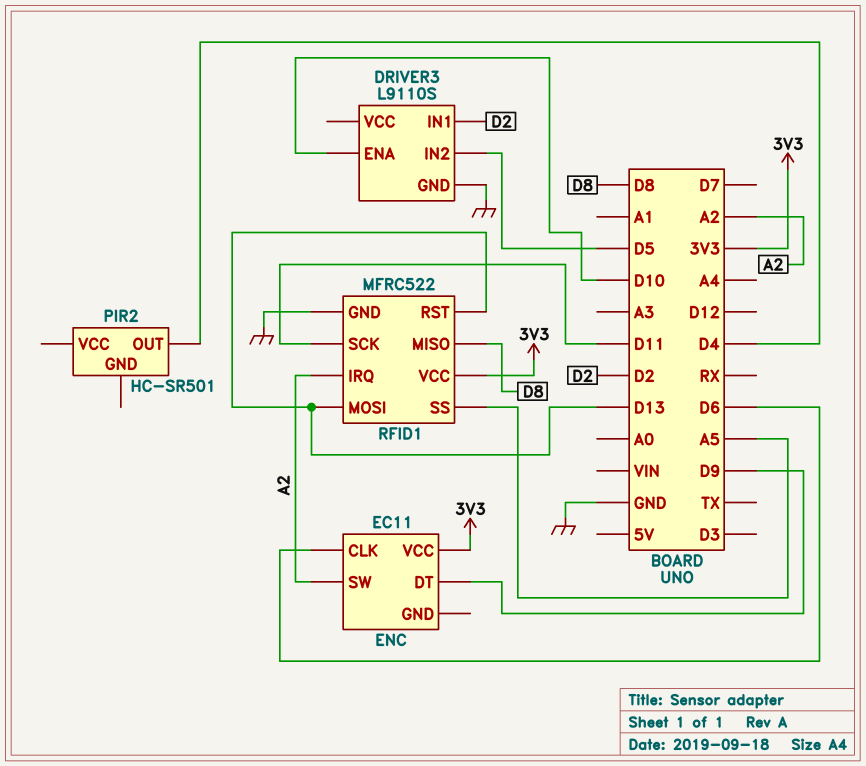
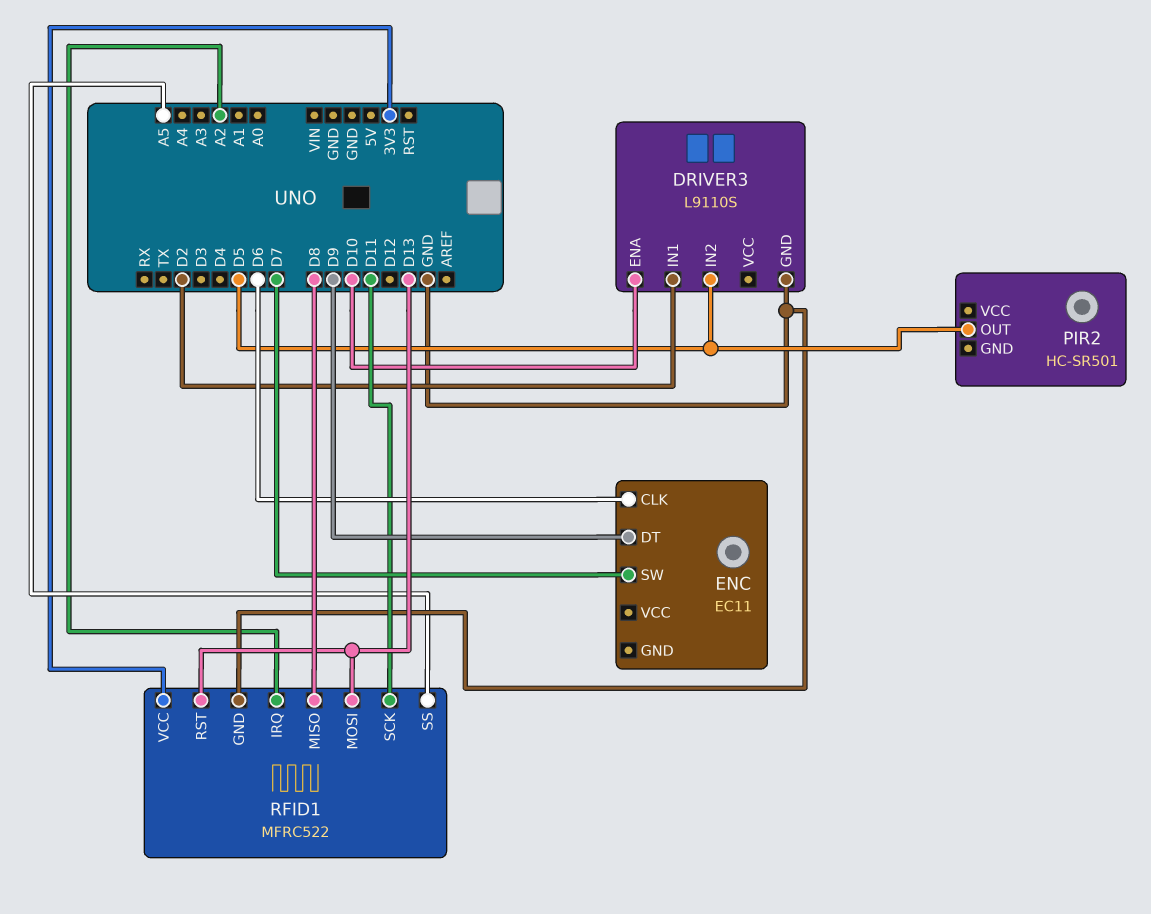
ENC pin SW: A2 -> D7
ENC pin VCC: 3V3 -> none
PIR2 pin OUT: D4 -> D5

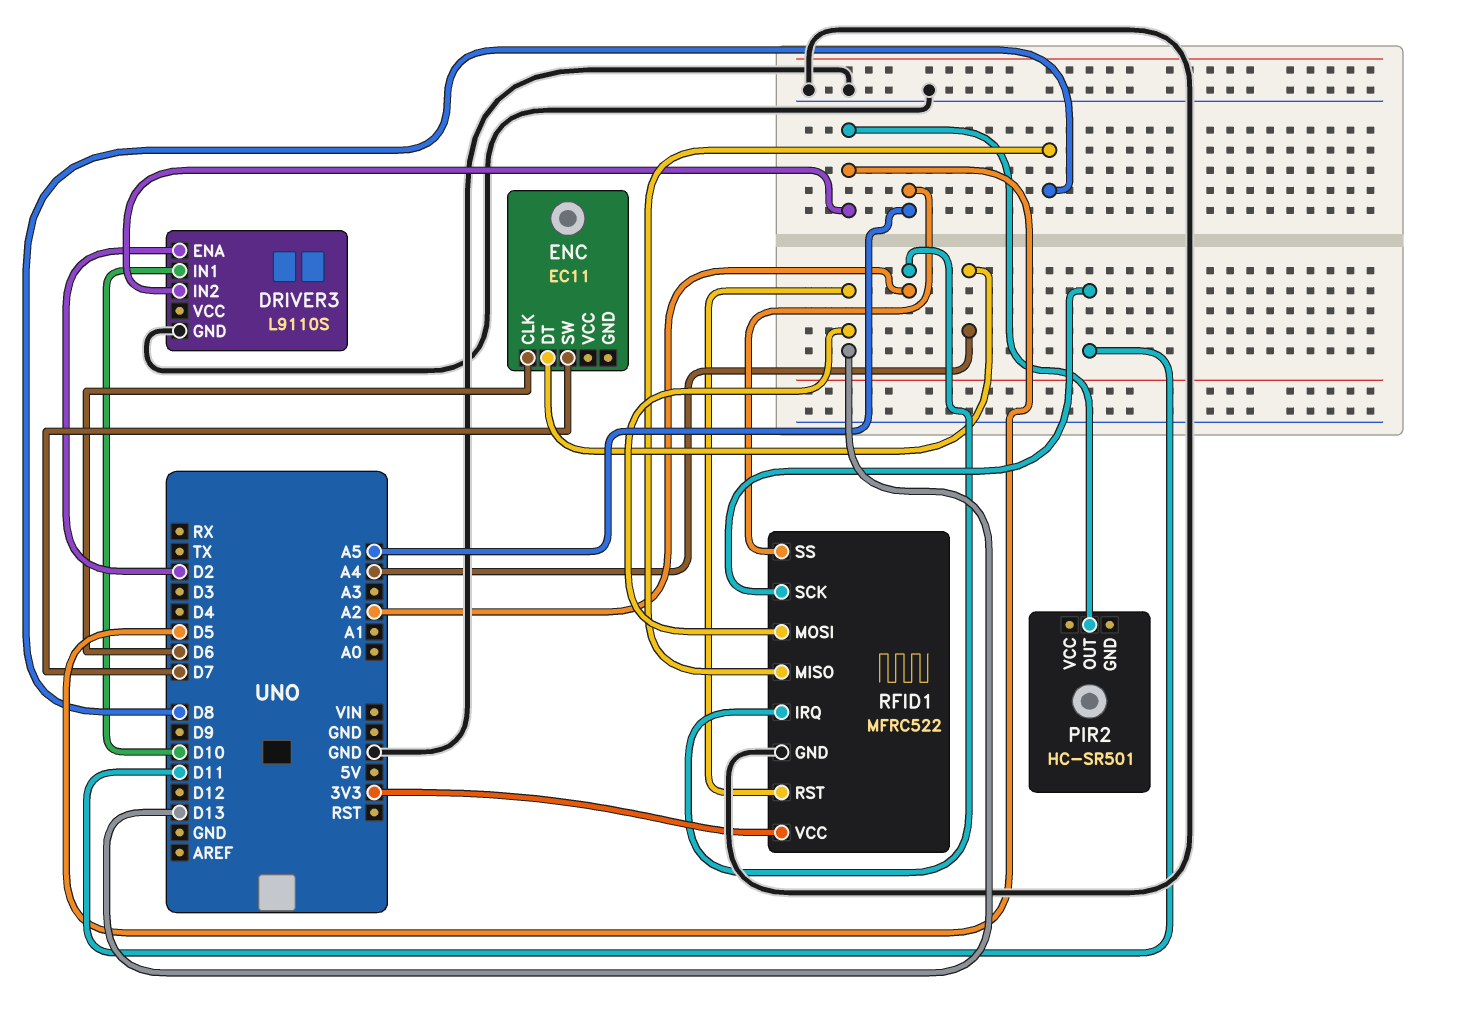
DRIVER3 pin ENA: D10 -> D2
DRIVER3 pin IN1: D2 -> D10
ENC pin DT: D9 -> A4

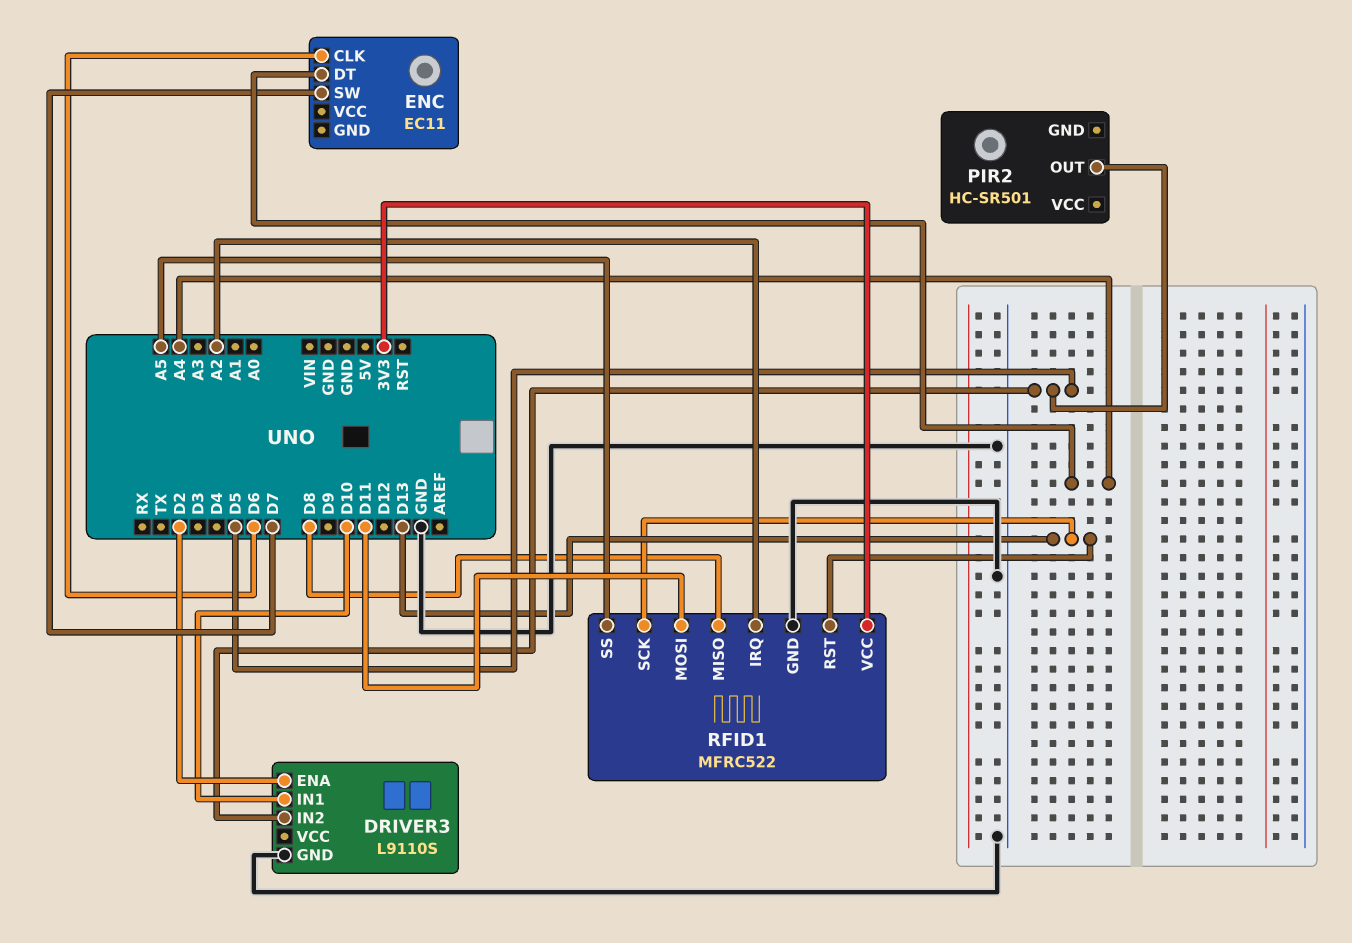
RFID1 pin MOSI: D13 -> D11
RFID1 pin SCK: D11 -> D13

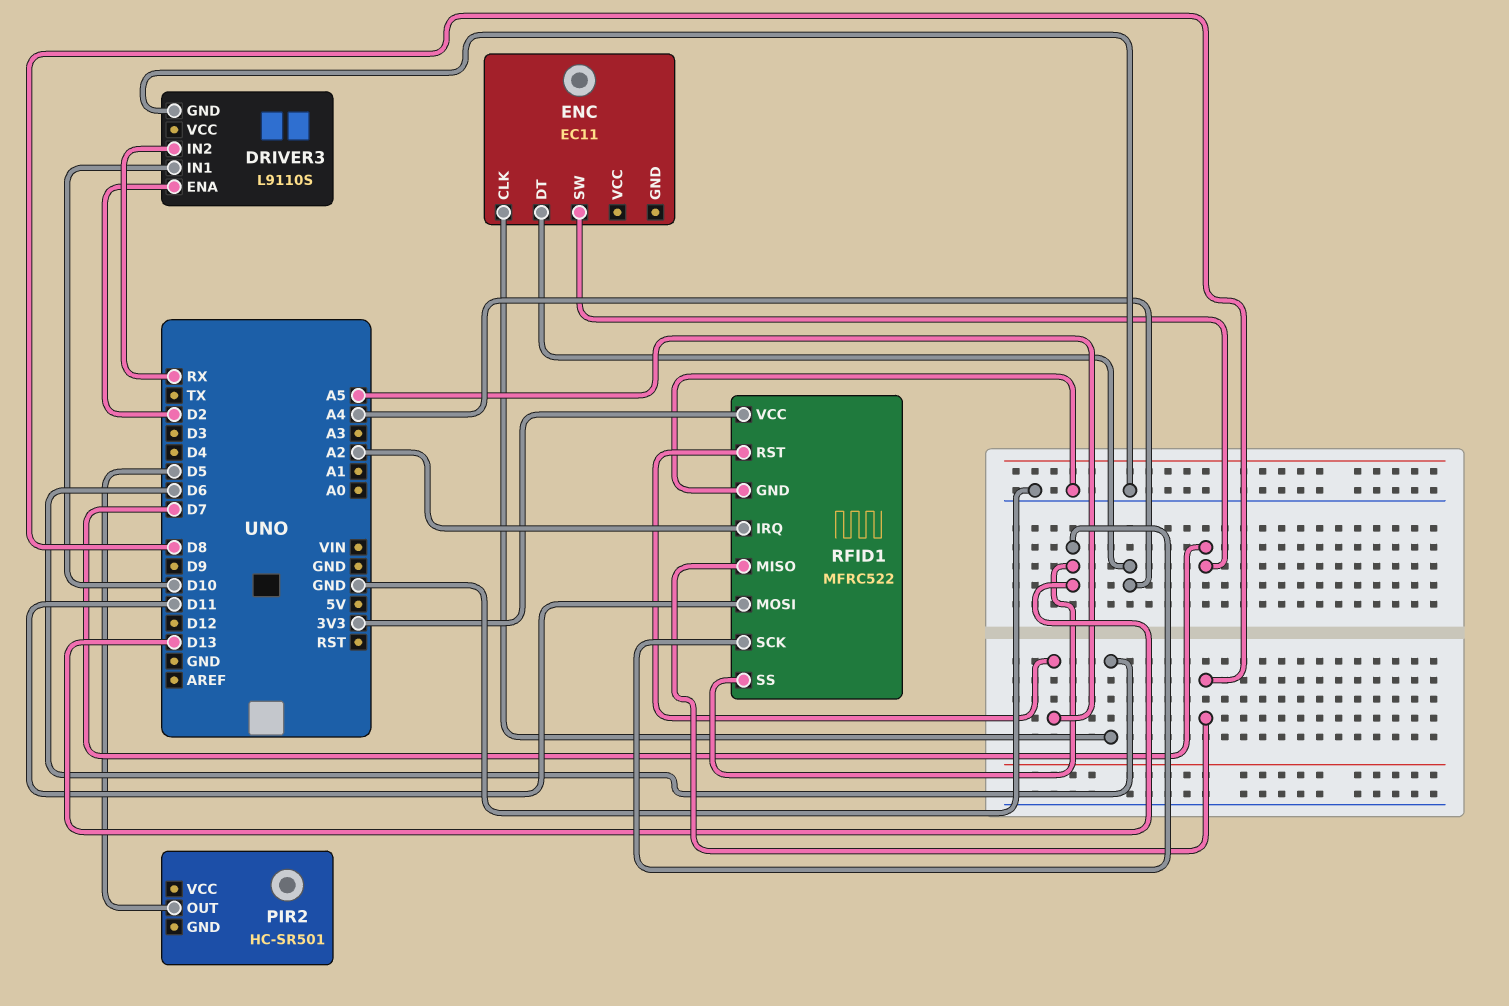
DRIVER3 pin IN2: D5 -> RX
RFID1 pin RST: D13 -> A5
RFID1 pin SS: A5 -> D13

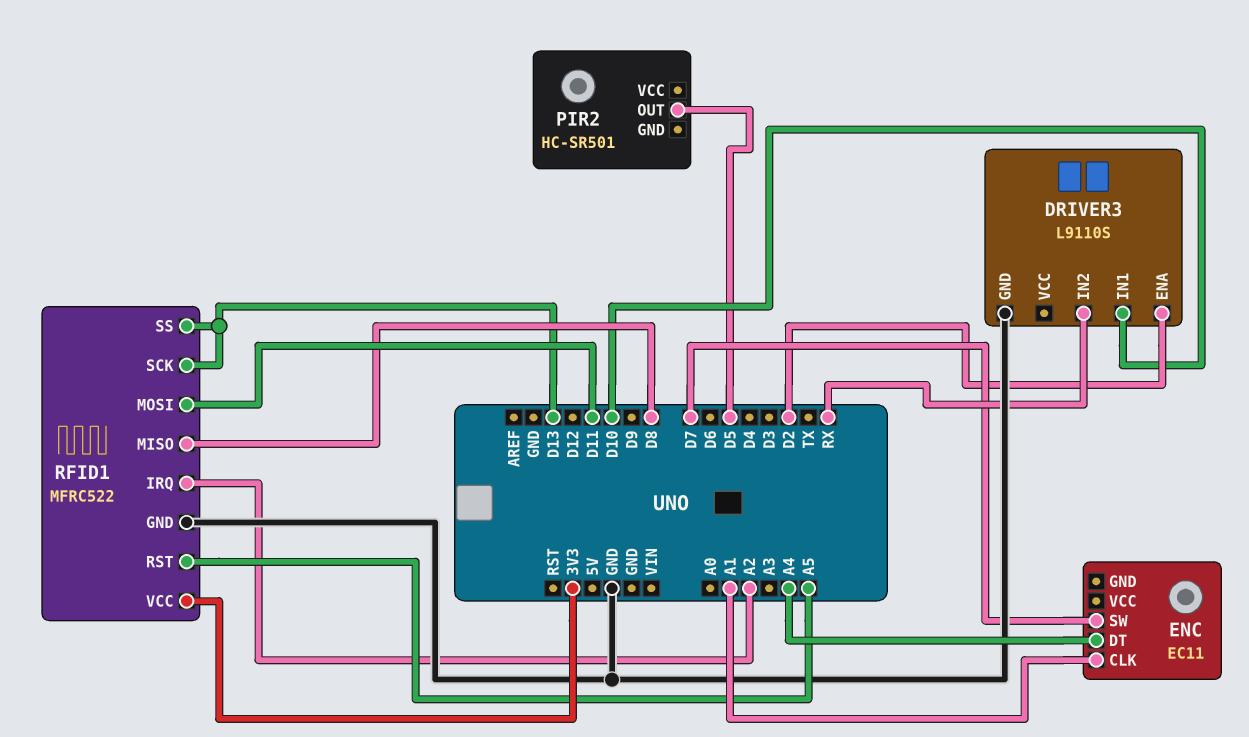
ENC pin CLK: D6 -> A1

